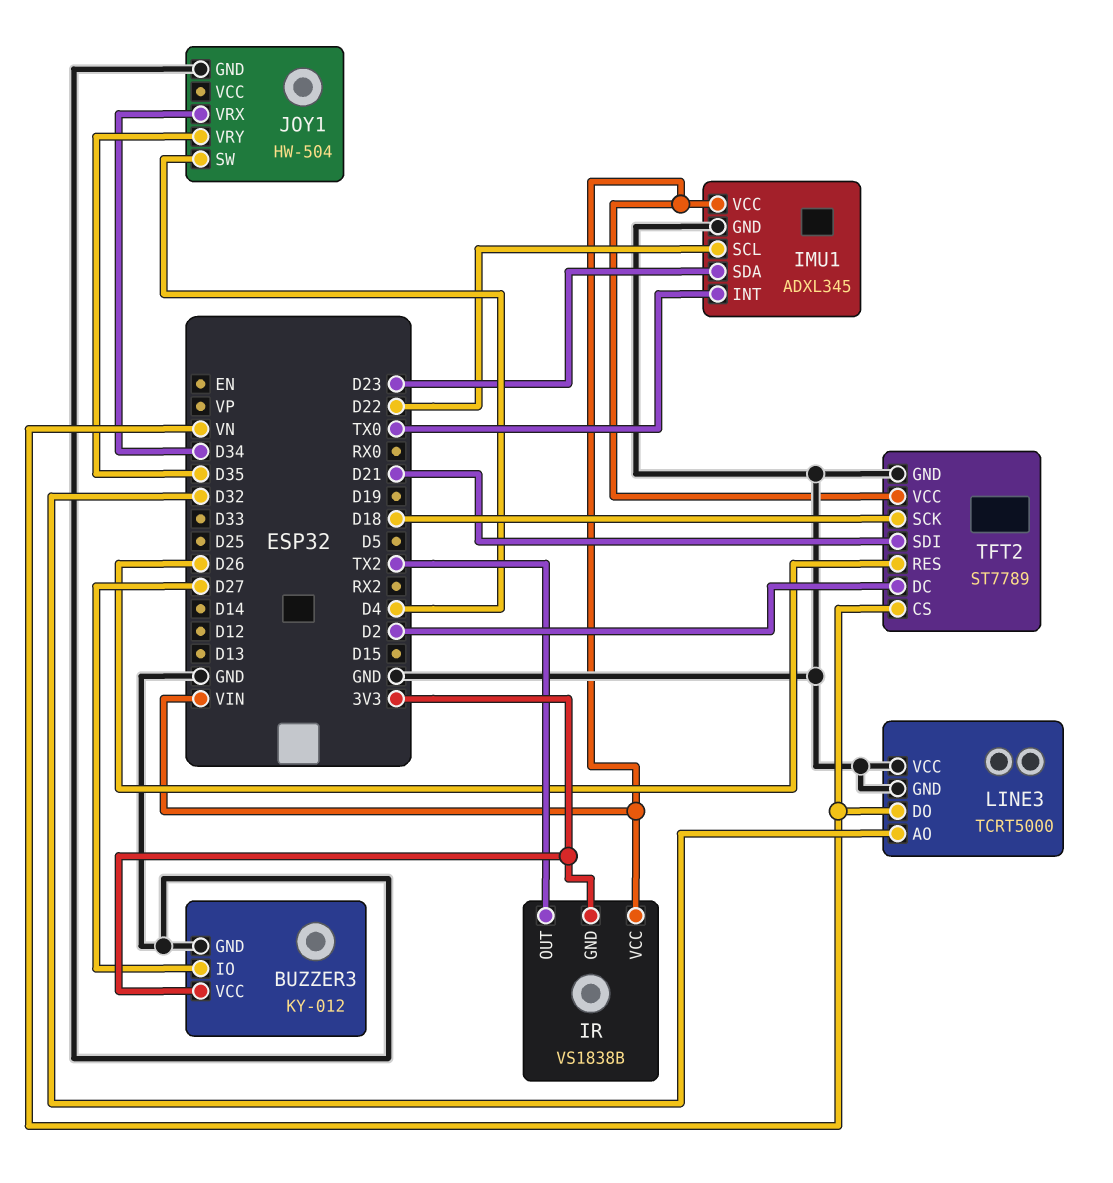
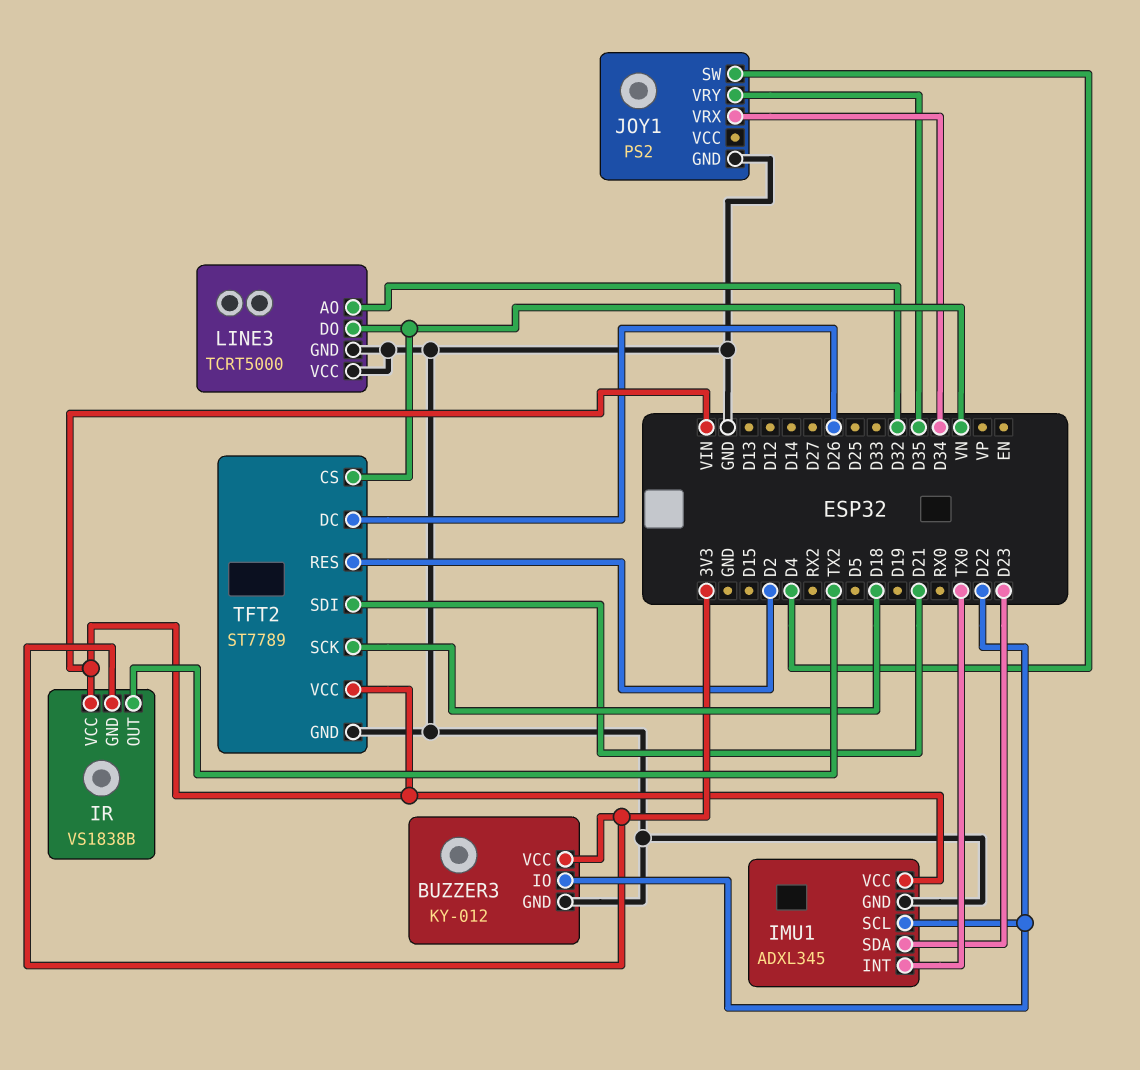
BUZZER3 pin IO: D27 -> D22
JOY1: HW-504 -> PS2
TFT2 pin DC: D2 -> D26
TFT2 pin RES: D26 -> D2

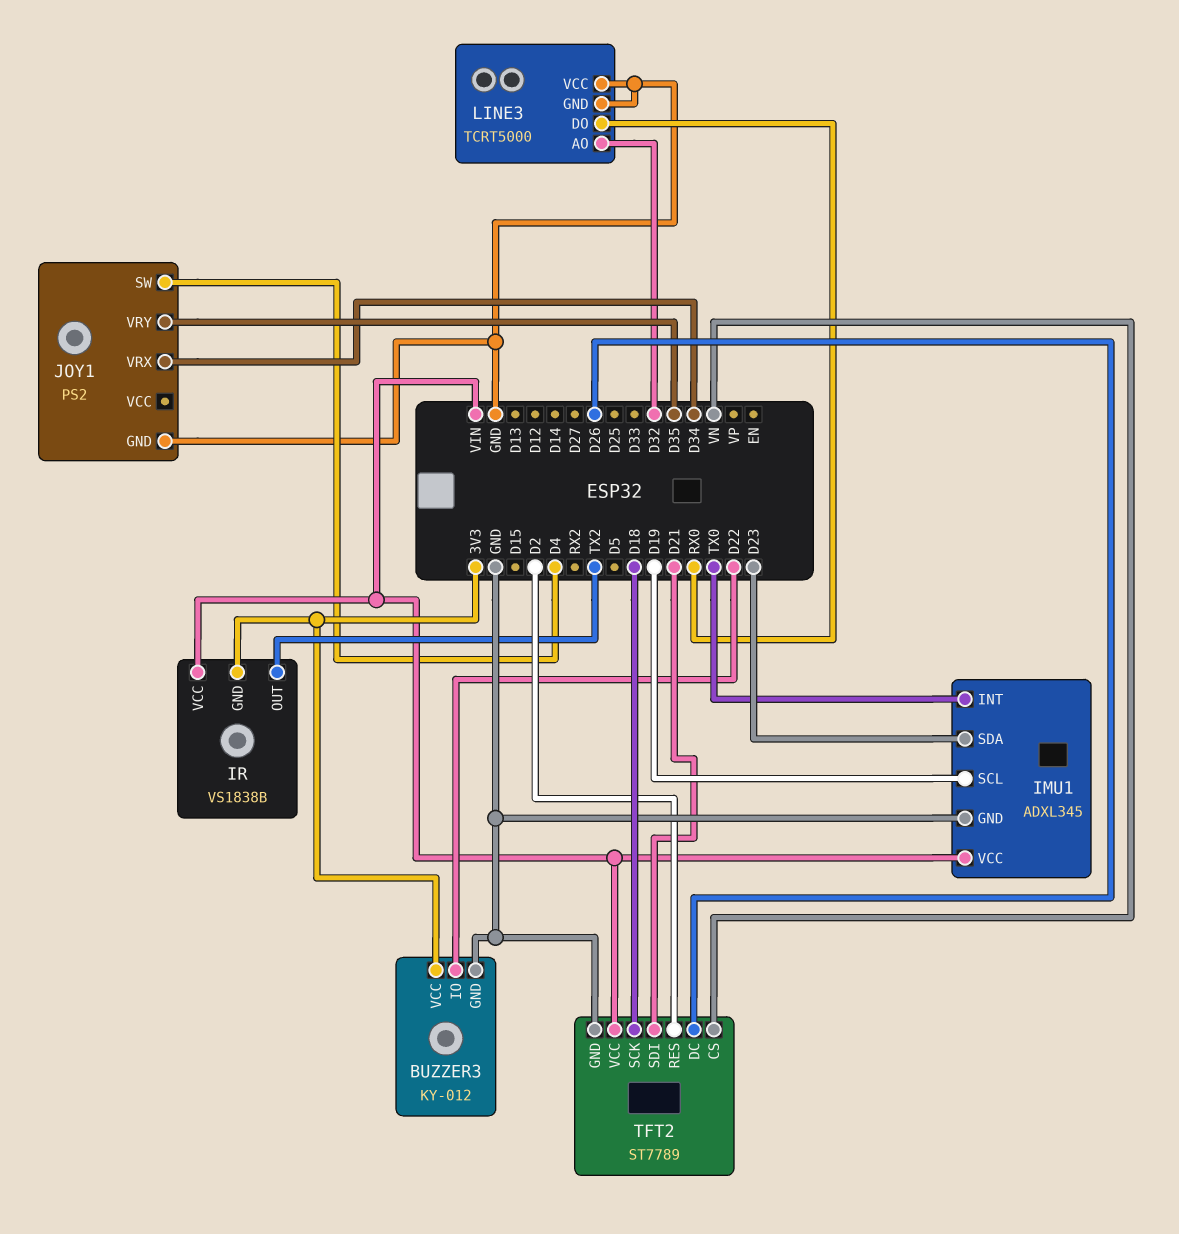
IMU1 pin SCL: D22 -> D19
LINE3 pin DO: VN -> RX0

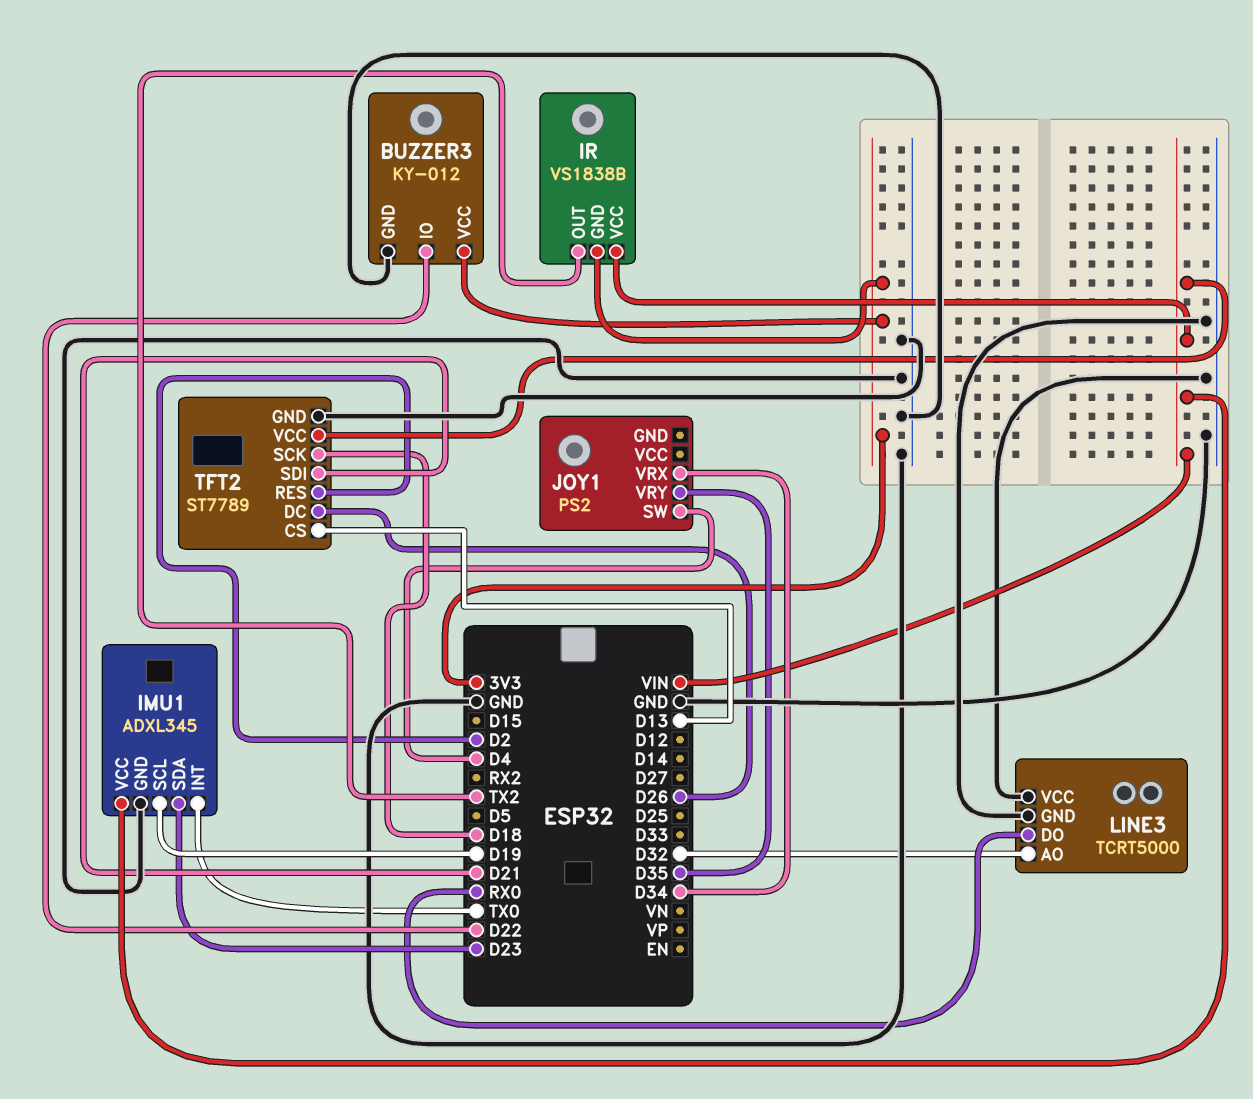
JOY1 pin GND: GND -> none
TFT2 pin CS: VN -> D13

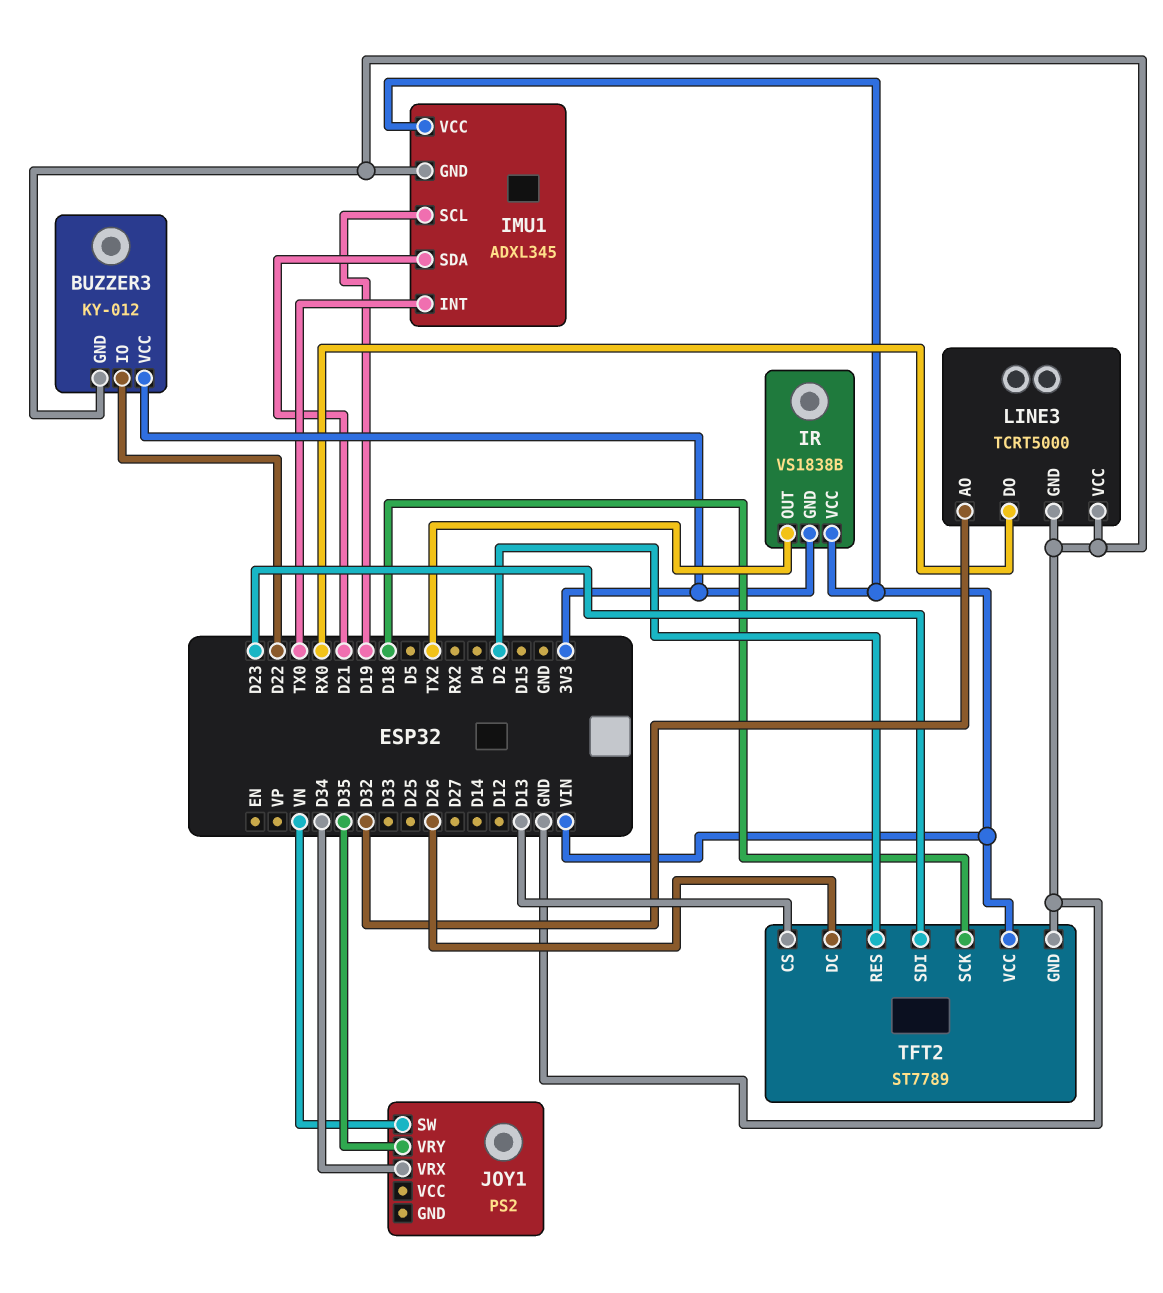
IMU1 pin SDA: D23 -> D21
JOY1 pin SW: D4 -> VN
TFT2 pin SDI: D21 -> D23

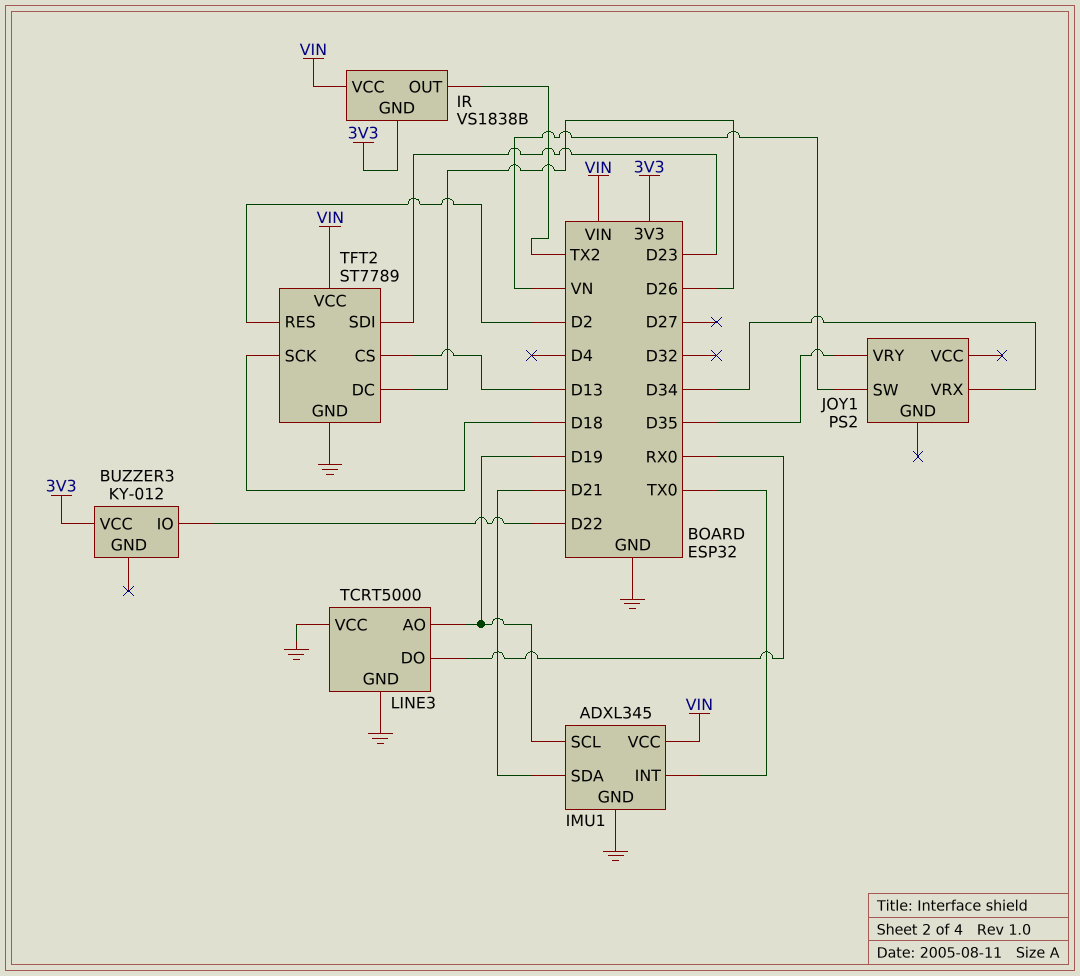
BUZZER3 pin GND: GND -> none
LINE3 pin AO: D32 -> D19

